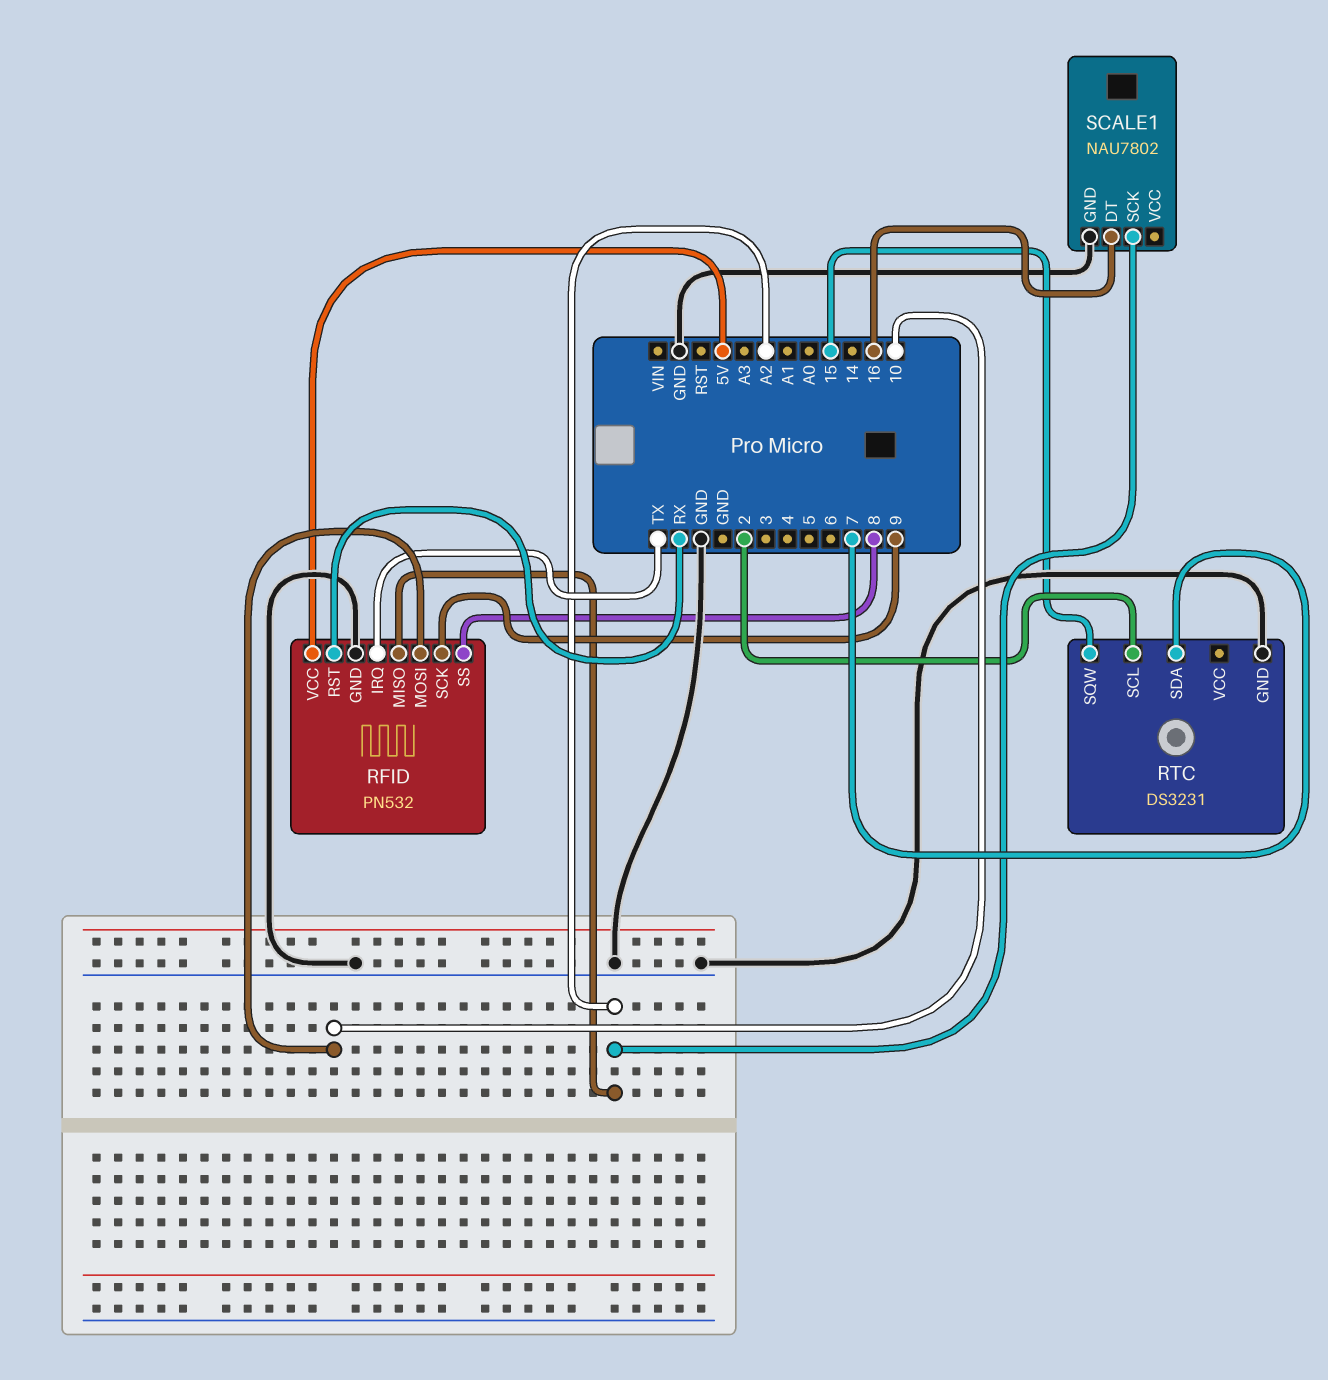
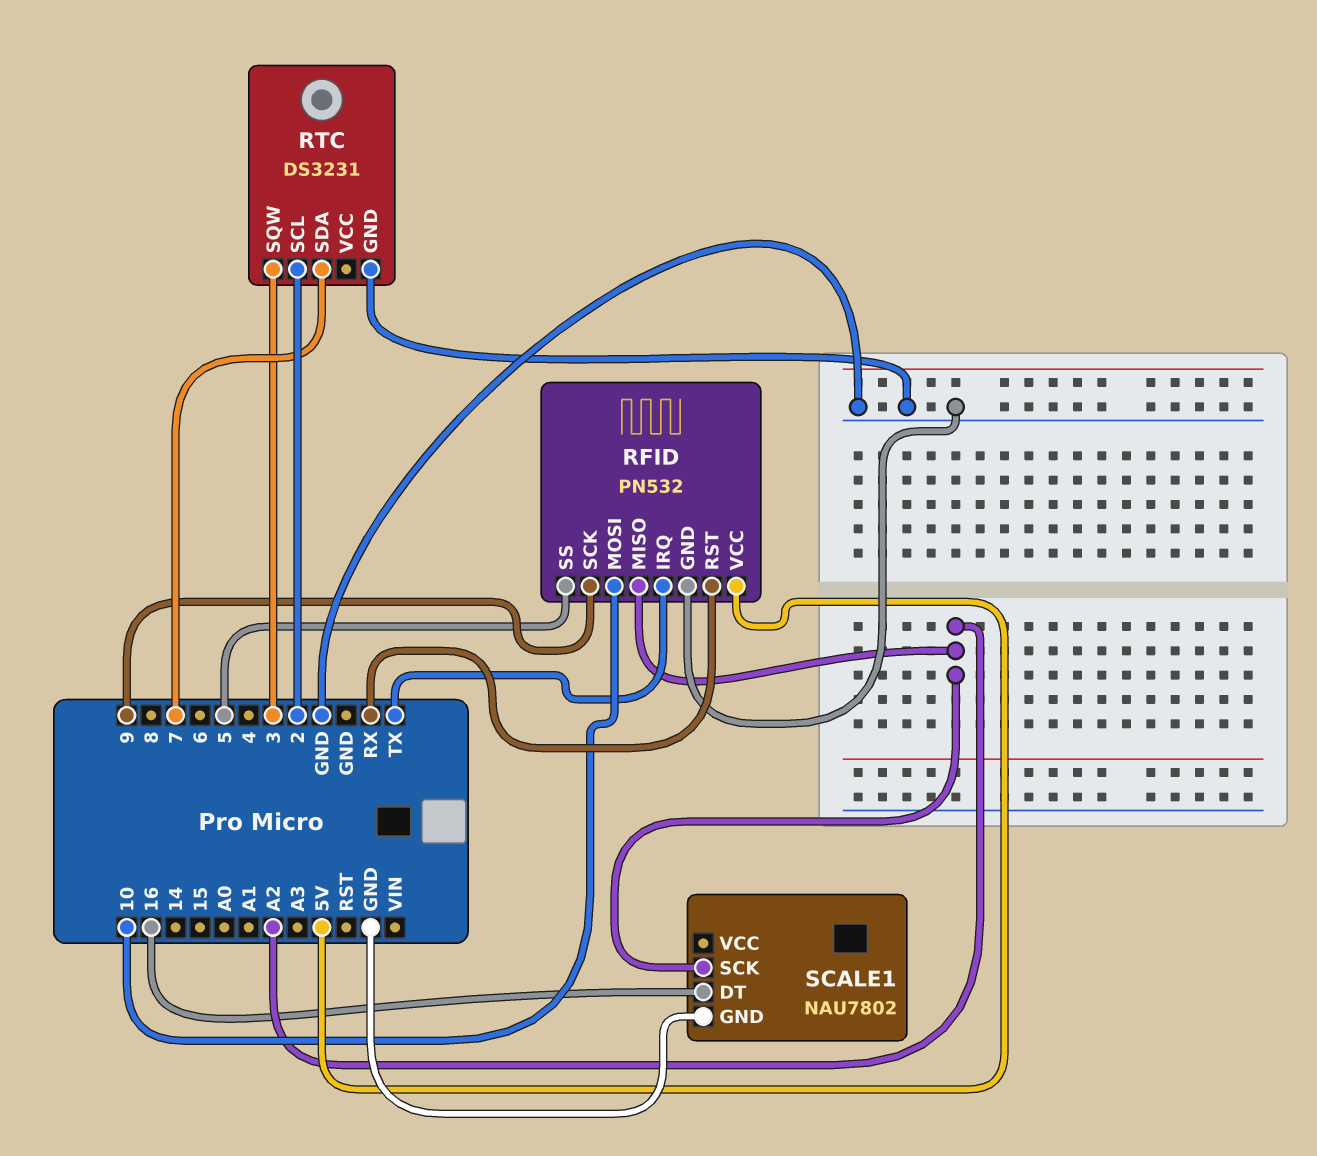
RFID pin SS: 8 -> 5
RTC pin SQW: 15 -> 3

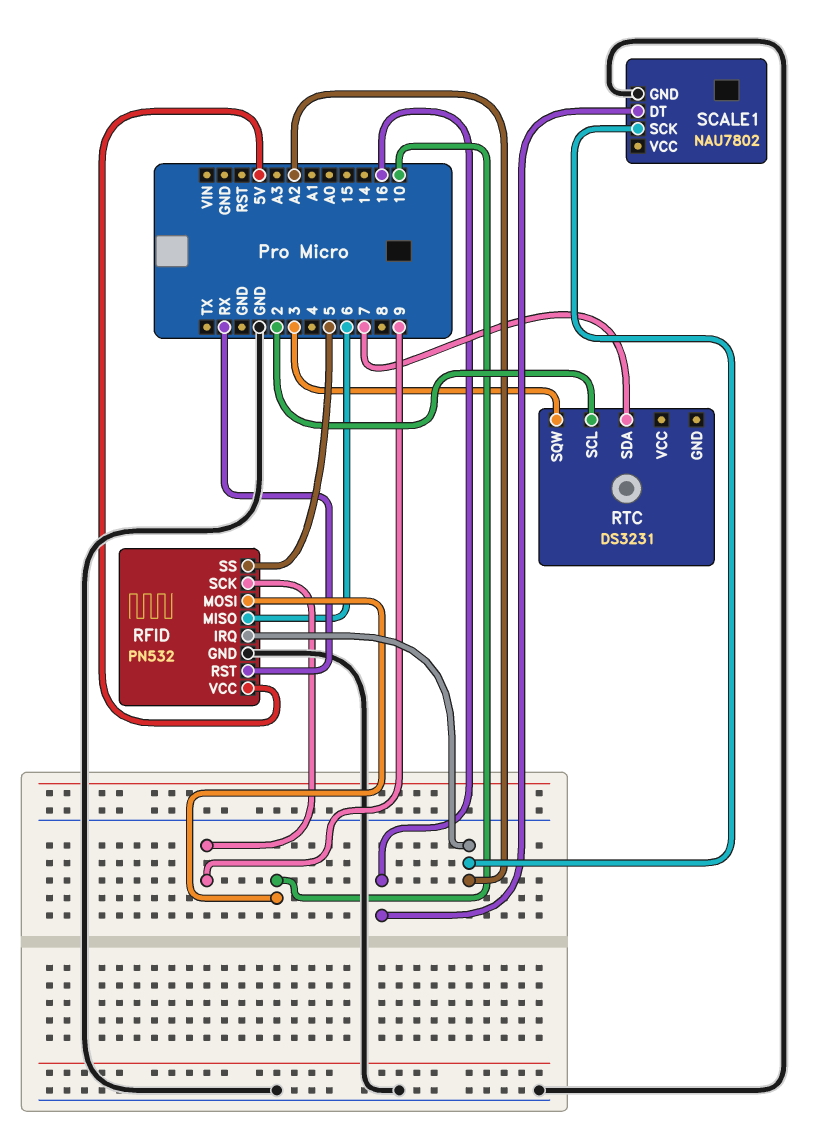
RFID pin IRQ: TX -> A2
RFID pin MISO: A2 -> 6
RTC pin GND: GND -> none

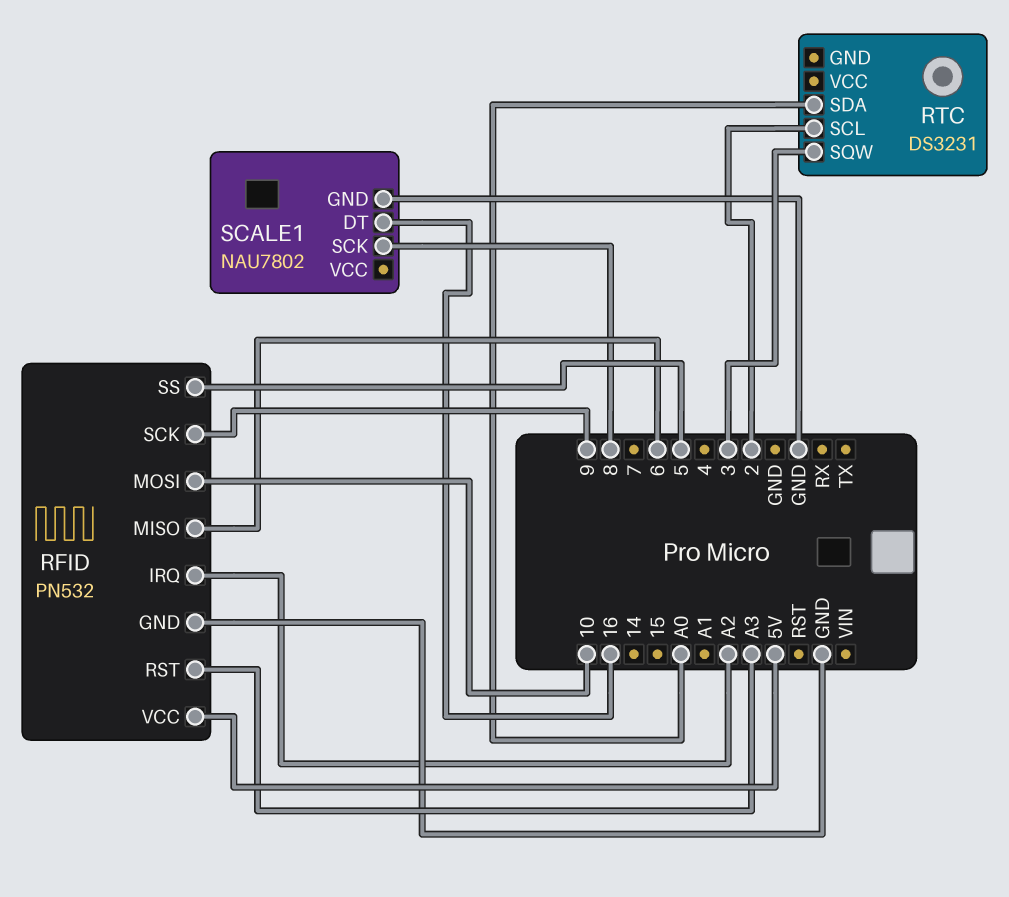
RFID pin RST: RX -> A3
RTC pin SDA: 7 -> A0
SCALE1 pin SCK: A2 -> 8

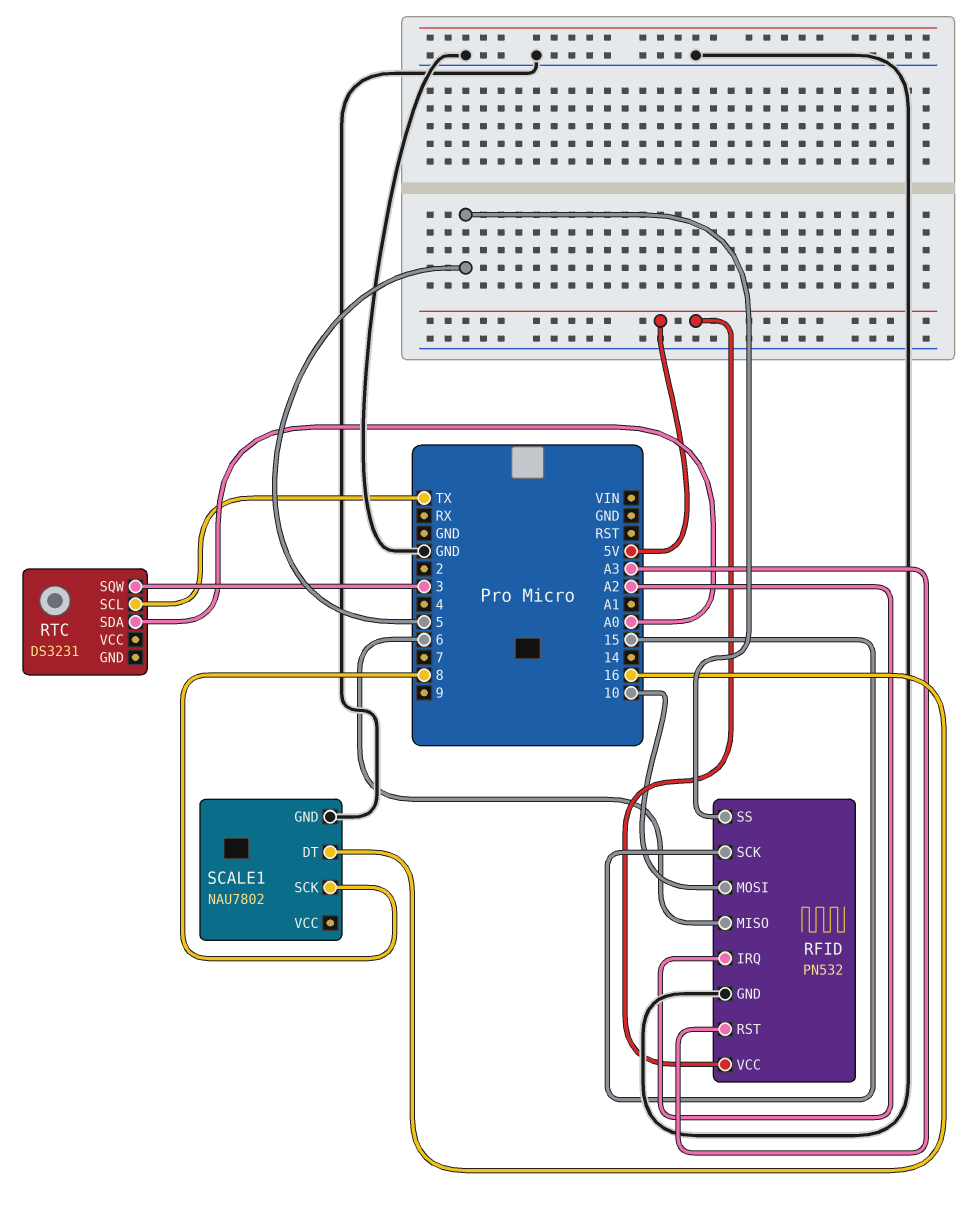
RFID pin SCK: 9 -> 15
RTC pin SCL: 2 -> TX

